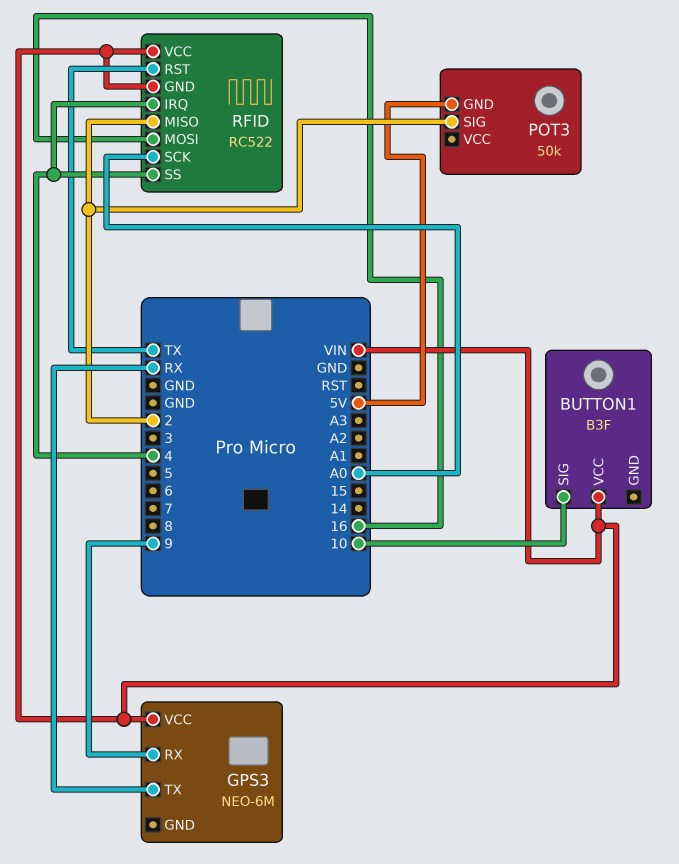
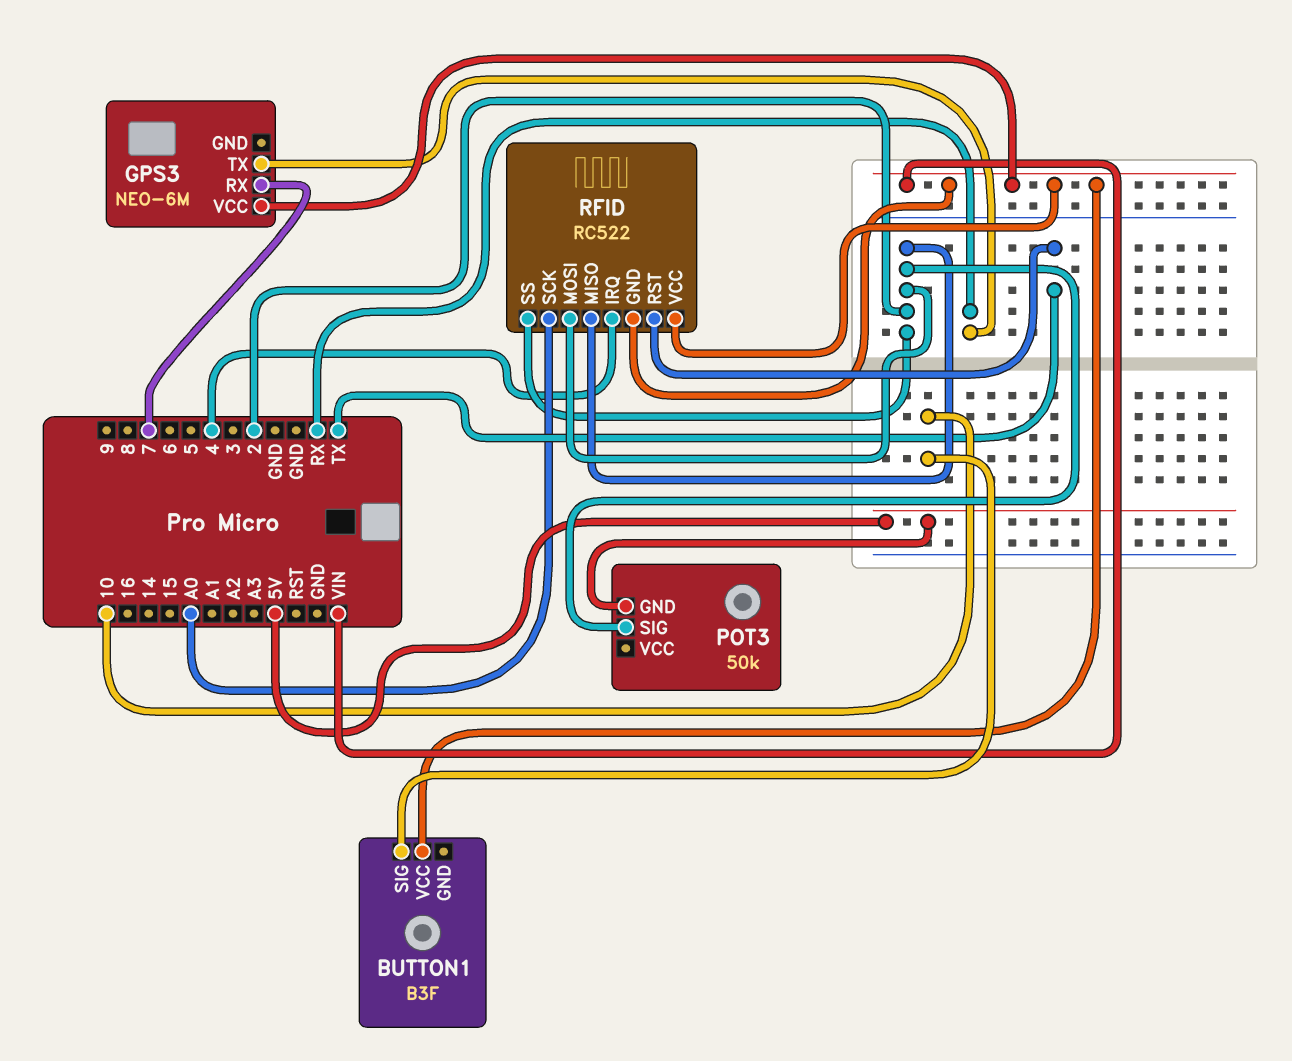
GPS3 pin RX: 9 -> 7
RFID pin MOSI: 16 -> 2
RFID pin SS: 4 -> 2

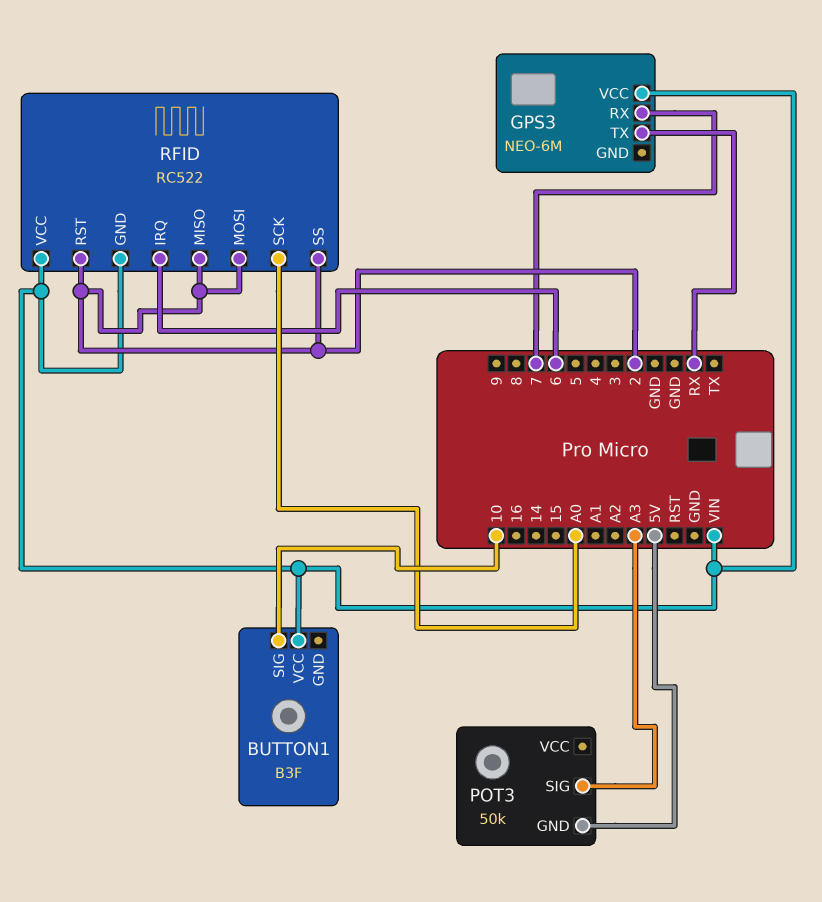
POT3 pin SIG: 2 -> A3
RFID pin IRQ: 4 -> 6
RFID pin RST: TX -> 2

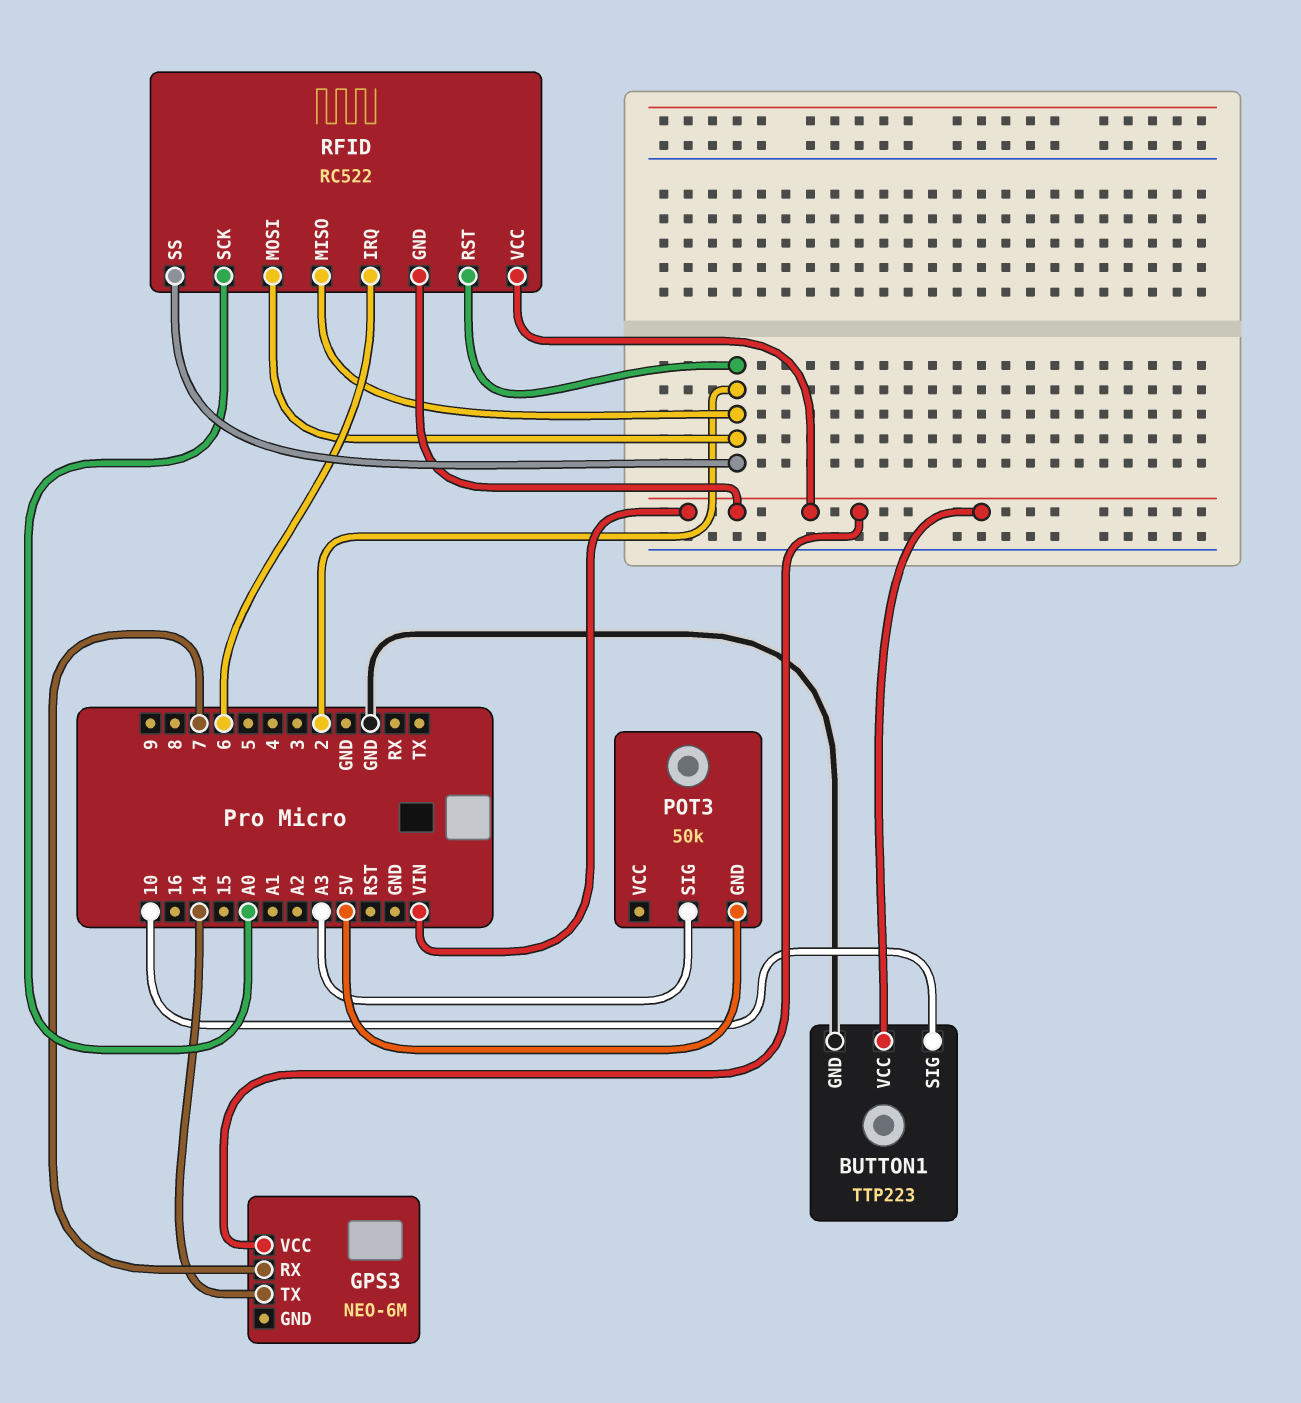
BUTTON1: B3F -> TTP223
BUTTON1 pin GND: none -> GND
GPS3 pin TX: RX -> 14

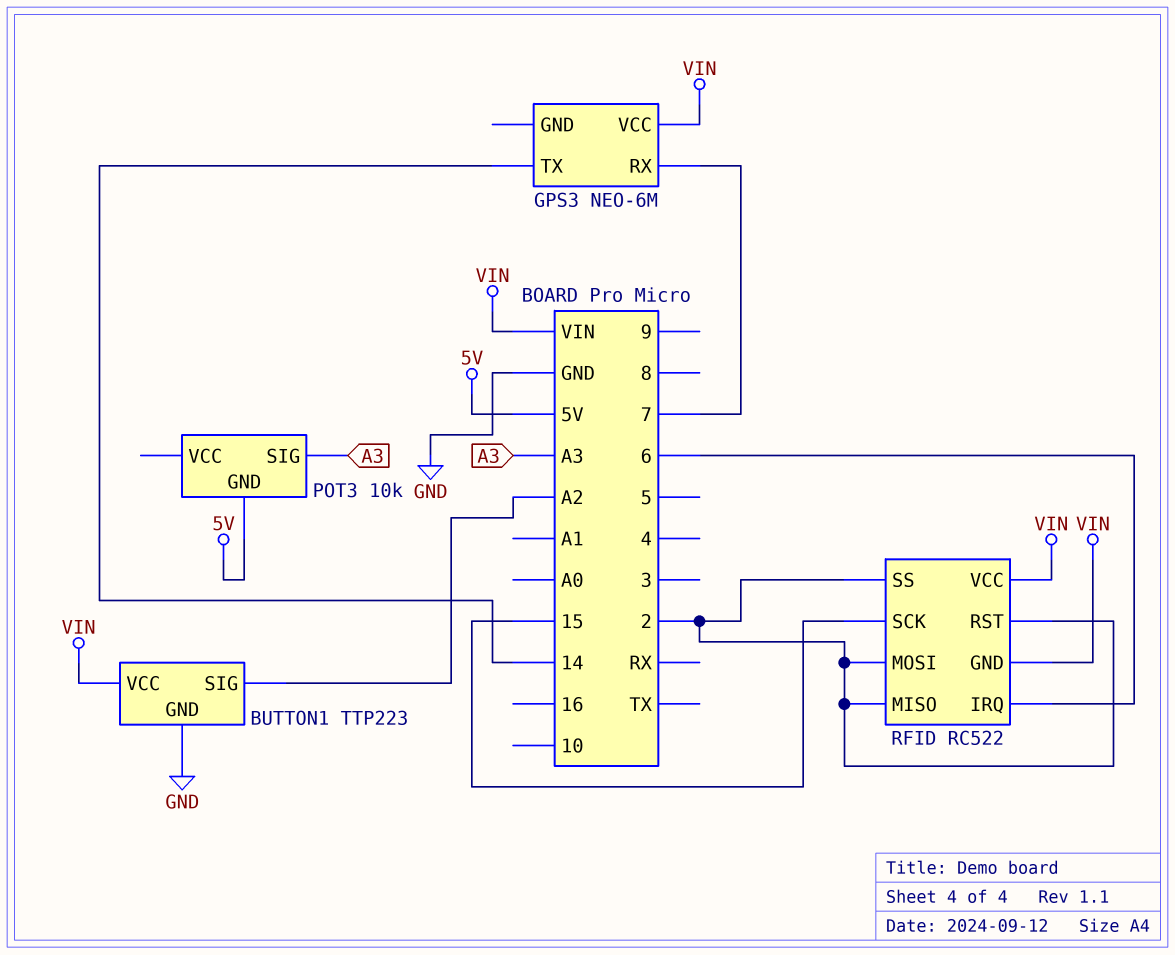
BUTTON1 pin SIG: 10 -> A2
POT3: 50k -> 10k
RFID pin SCK: A0 -> 15

